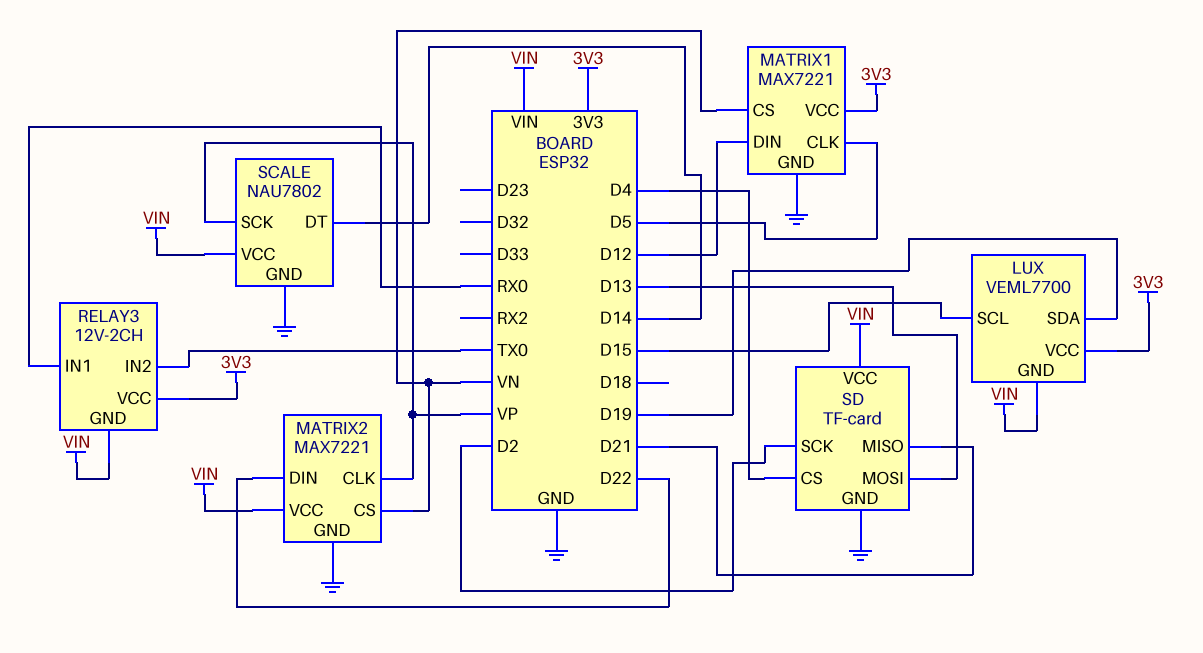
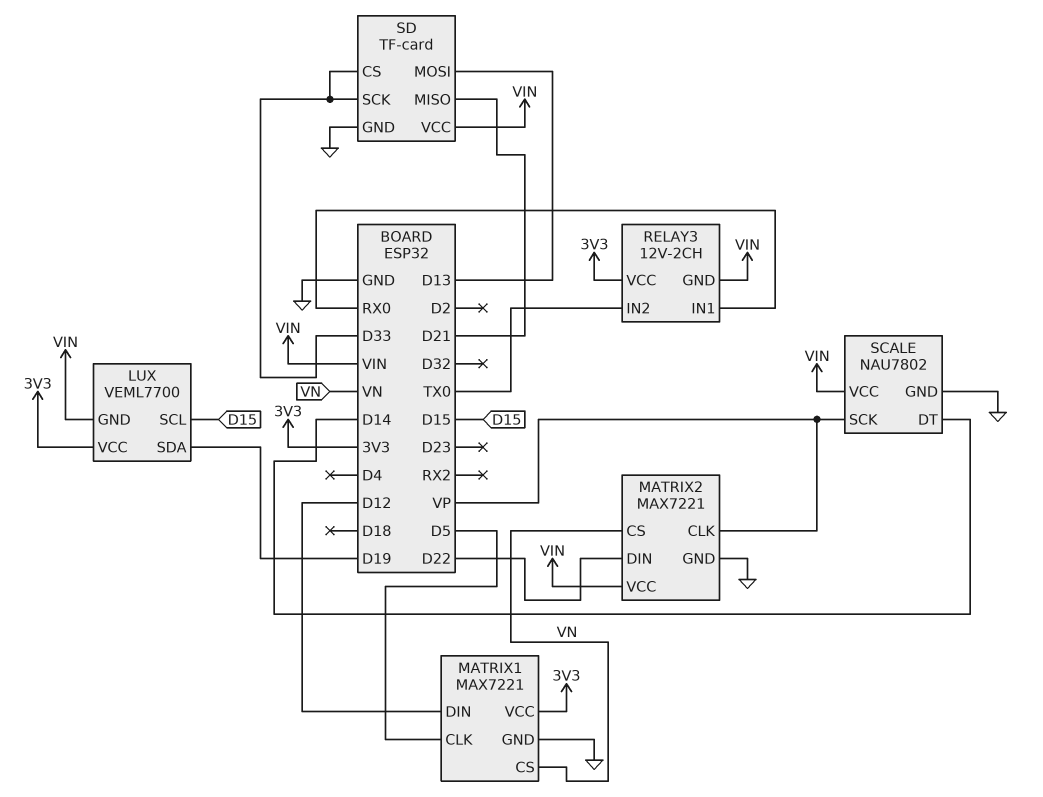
SD pin CS: D4 -> D33
SD pin SCK: D2 -> D33

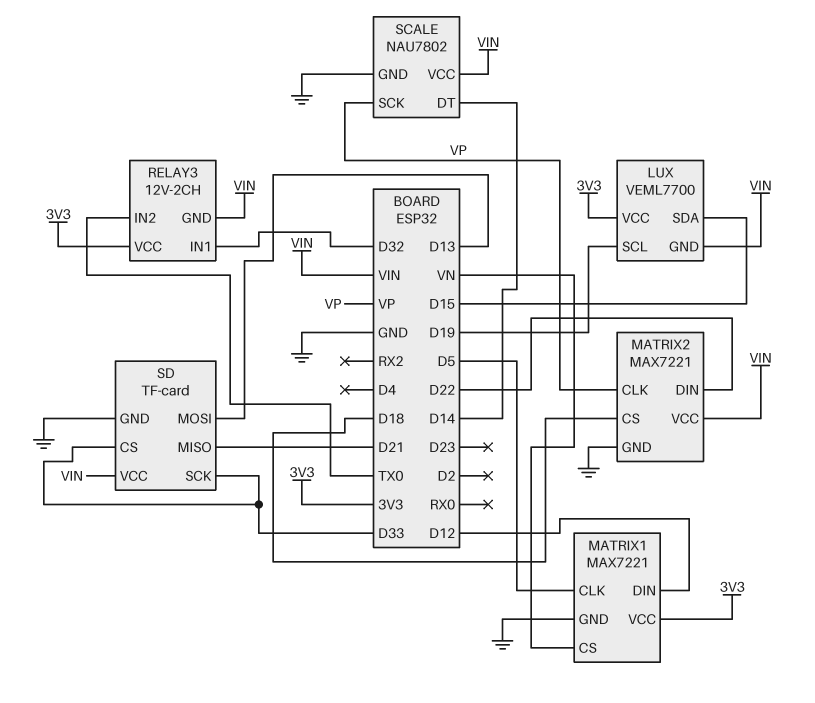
LUX pin SCL: D15 -> D19
LUX pin SDA: D19 -> D15
MATRIX2 pin CS: VN -> D18
RELAY3 pin IN1: RX0 -> D32

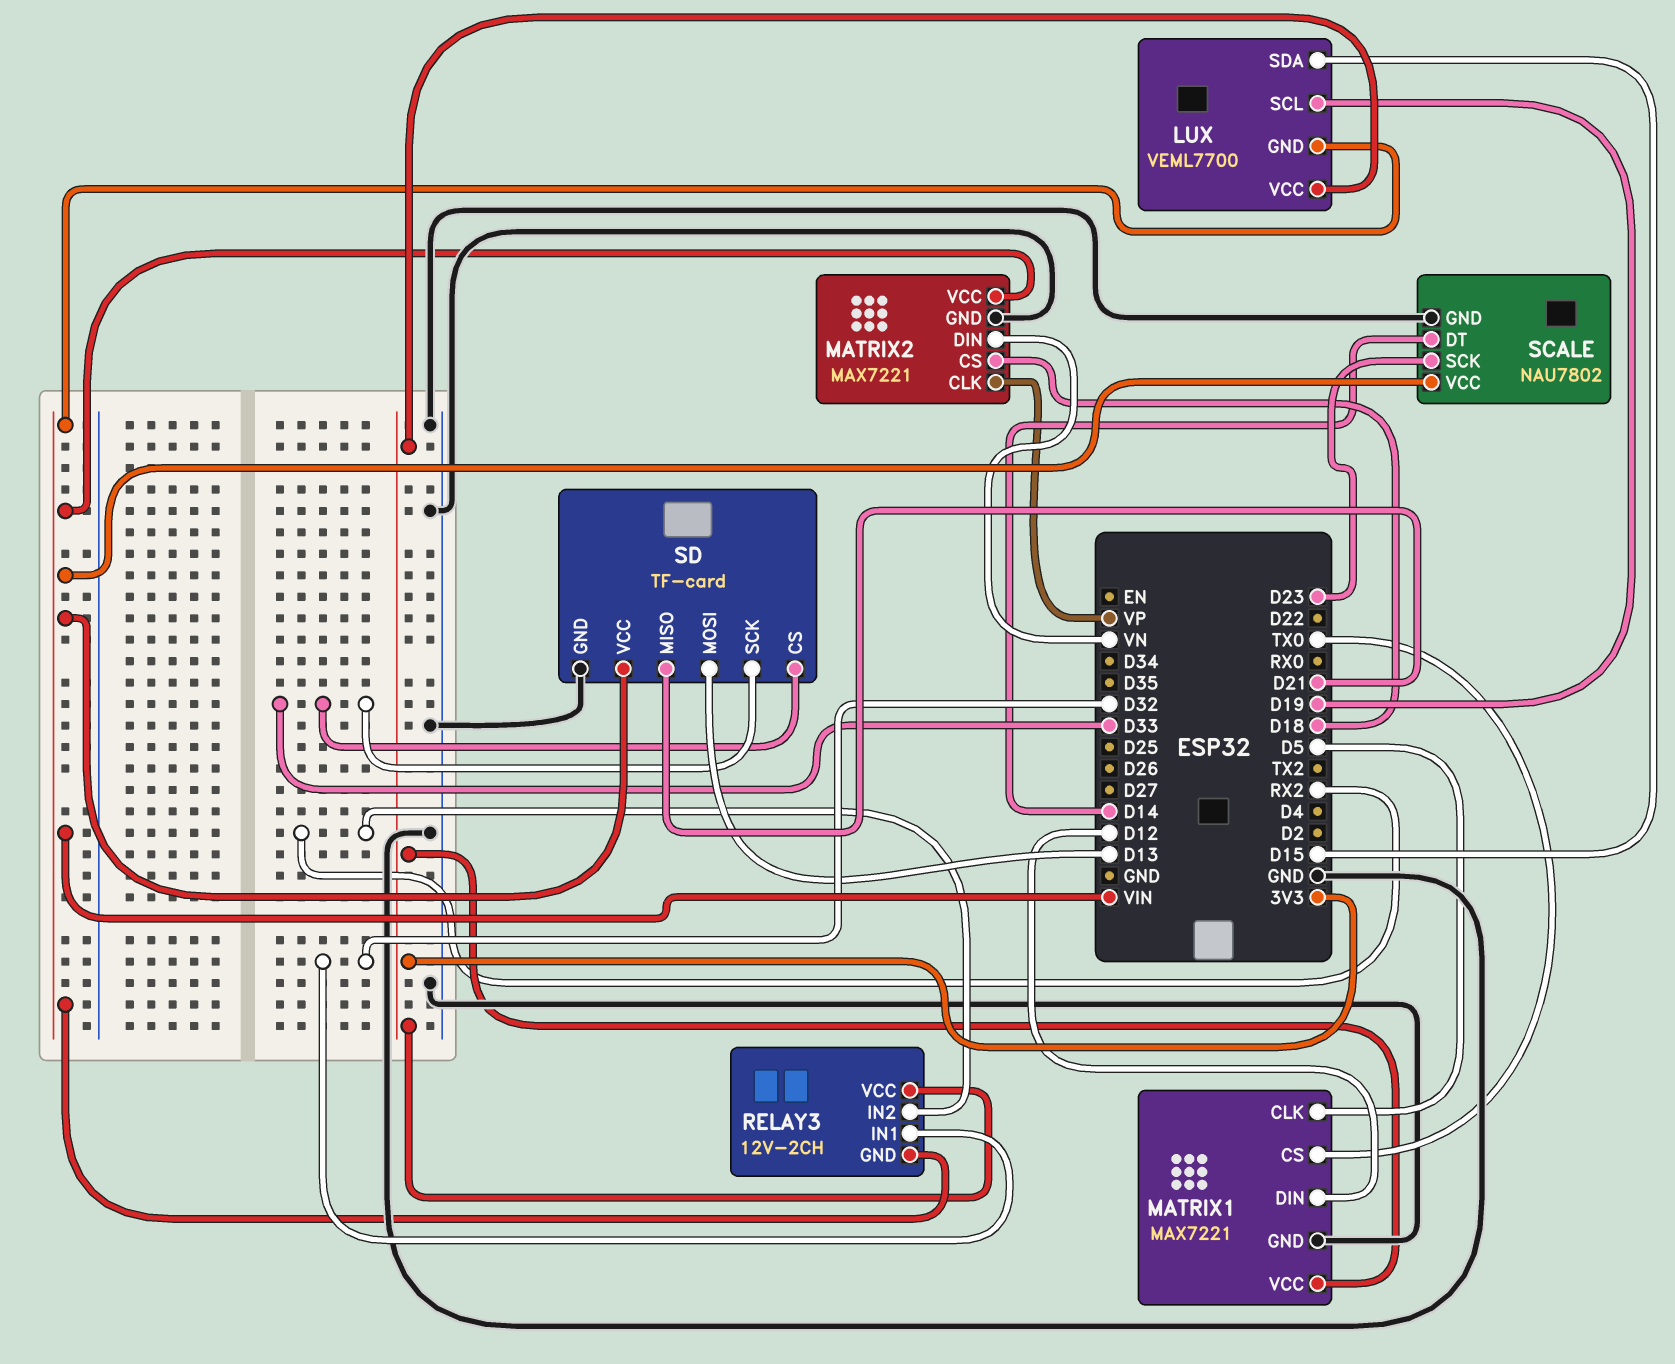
MATRIX1 pin CS: VN -> TX0
MATRIX2 pin DIN: D22 -> VN
RELAY3 pin IN2: TX0 -> RX2
SCALE pin SCK: VP -> D23

